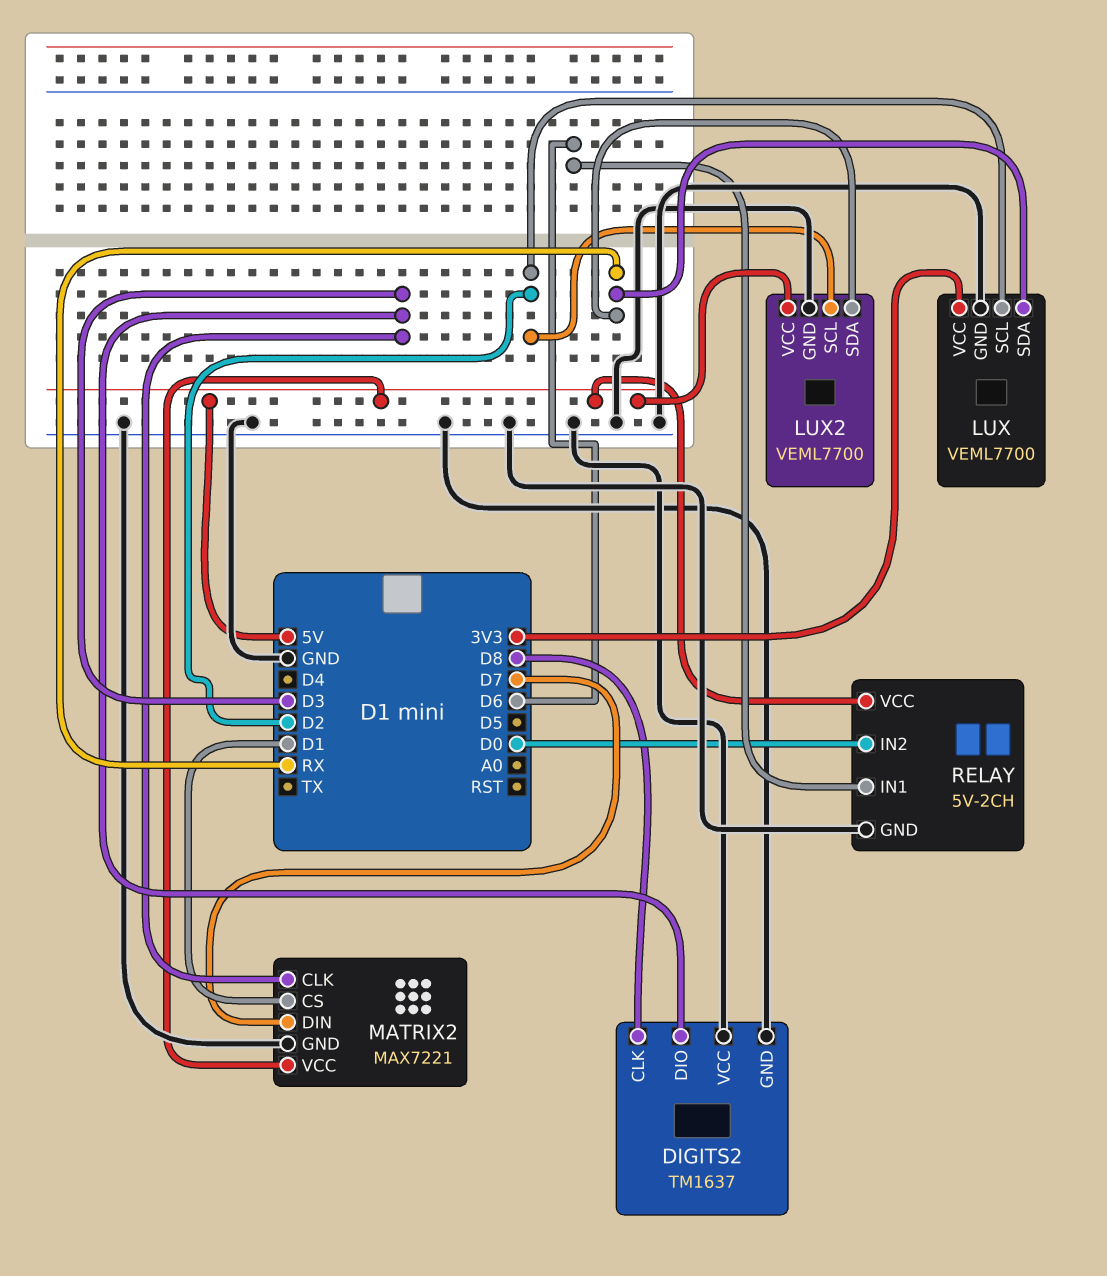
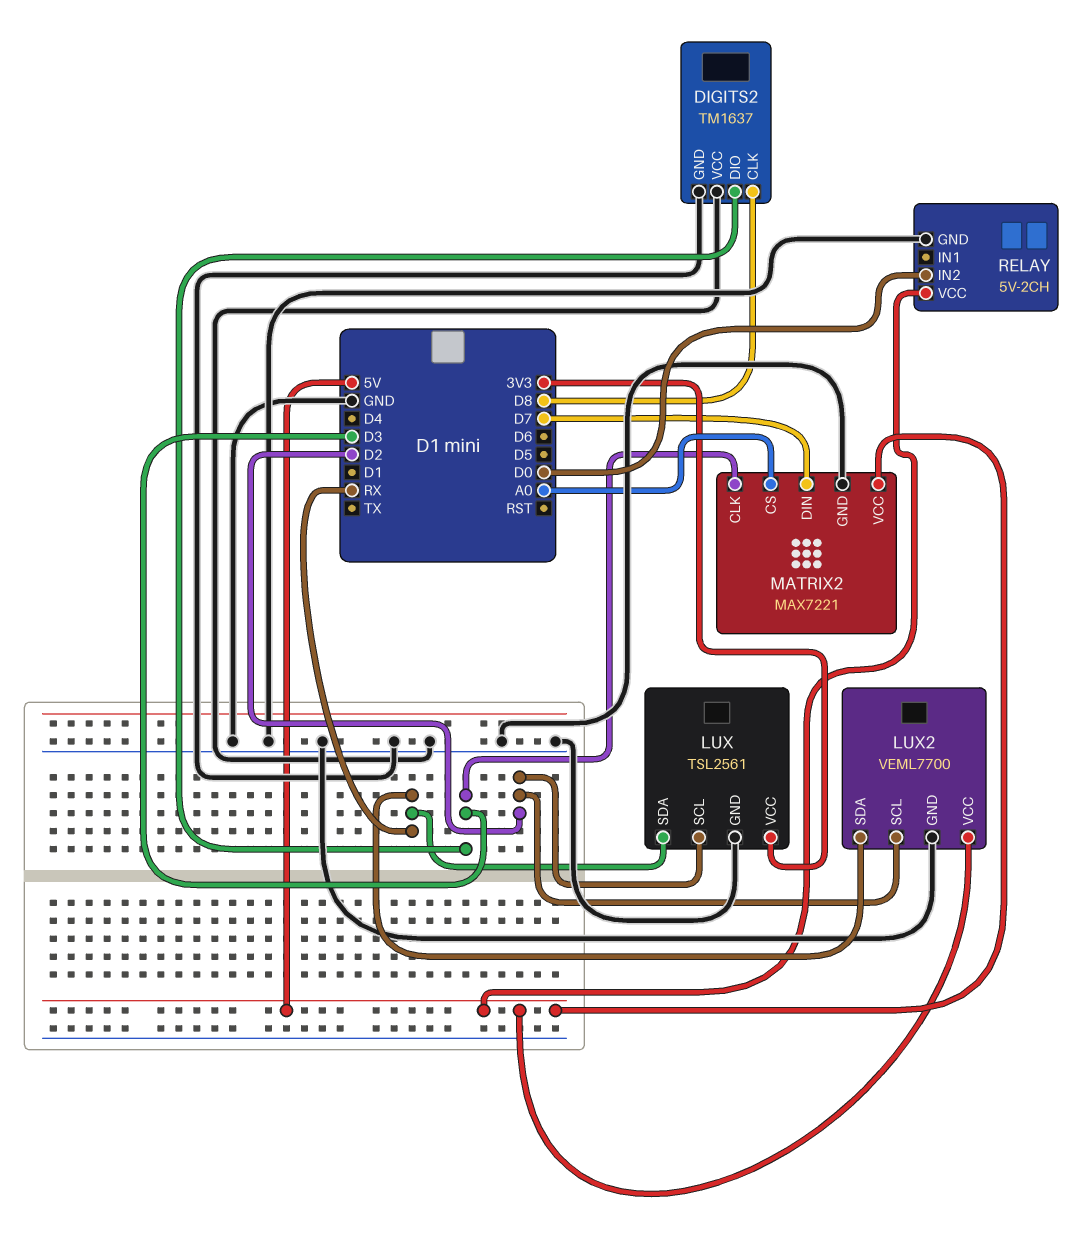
LUX: VEML7700 -> TSL2561
MATRIX2 pin CS: D1 -> A0
RELAY pin IN1: D6 -> none

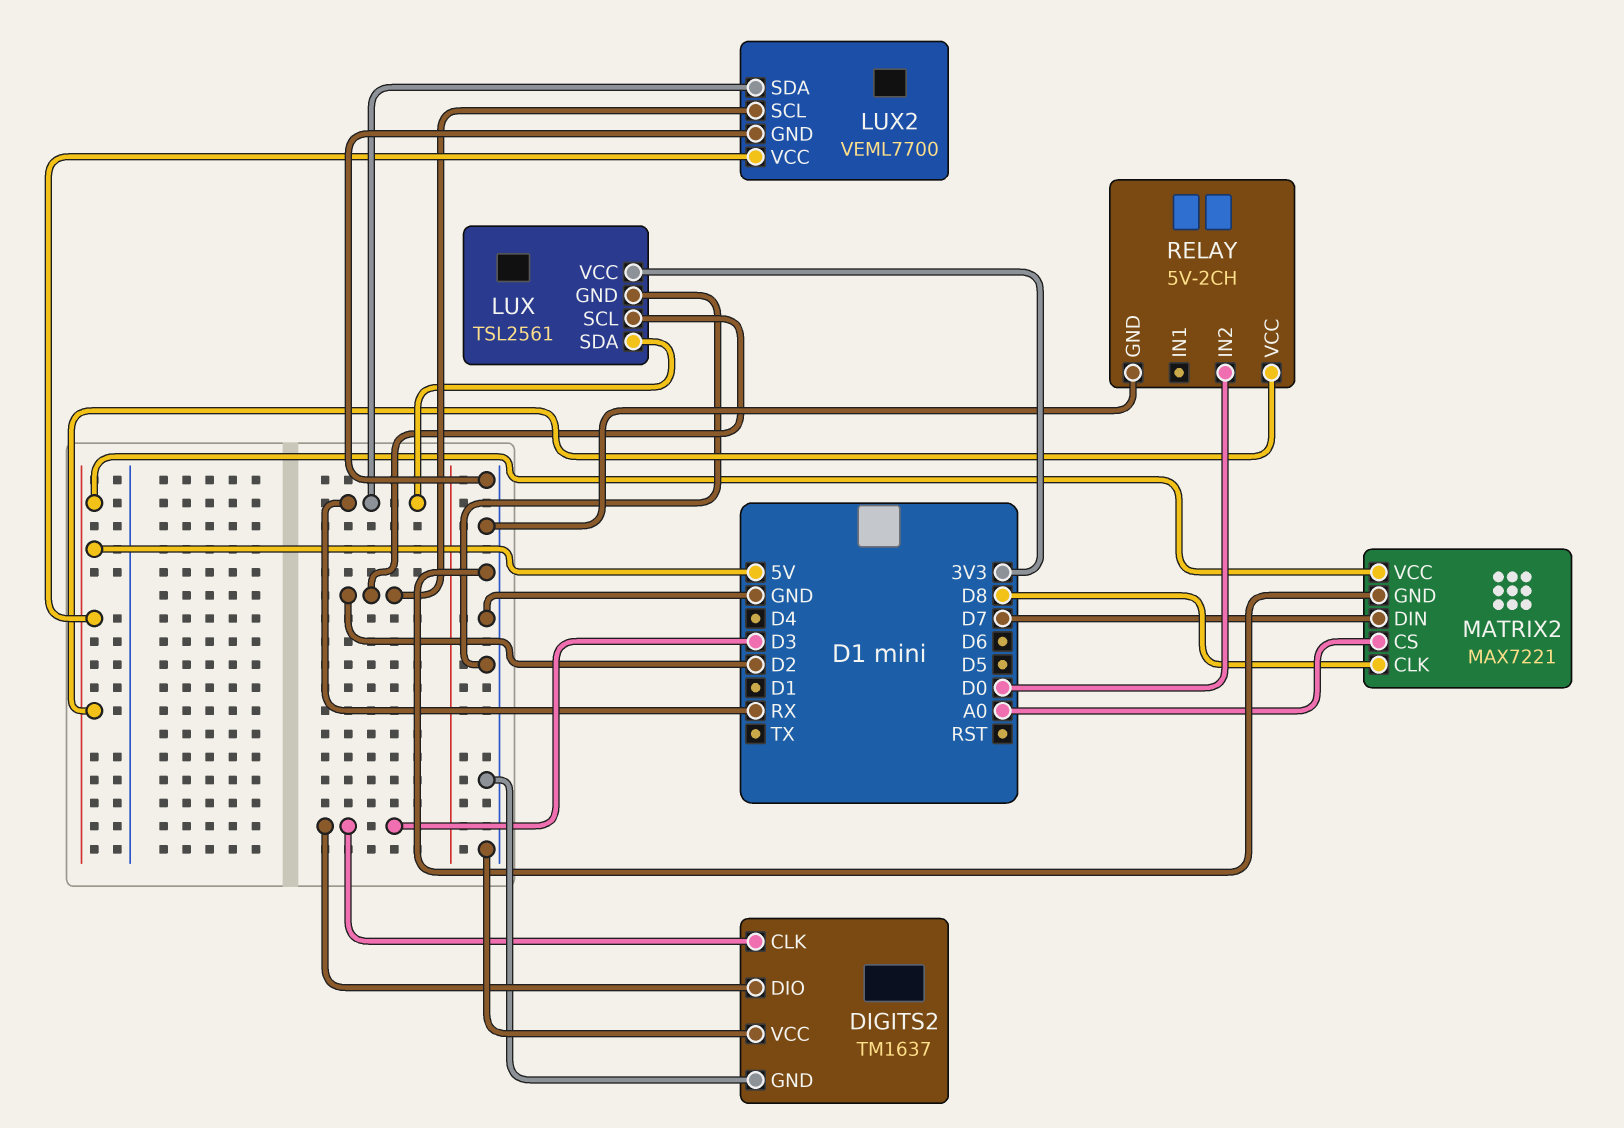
DIGITS2 pin CLK: D8 -> D3
MATRIX2 pin CLK: D3 -> D8

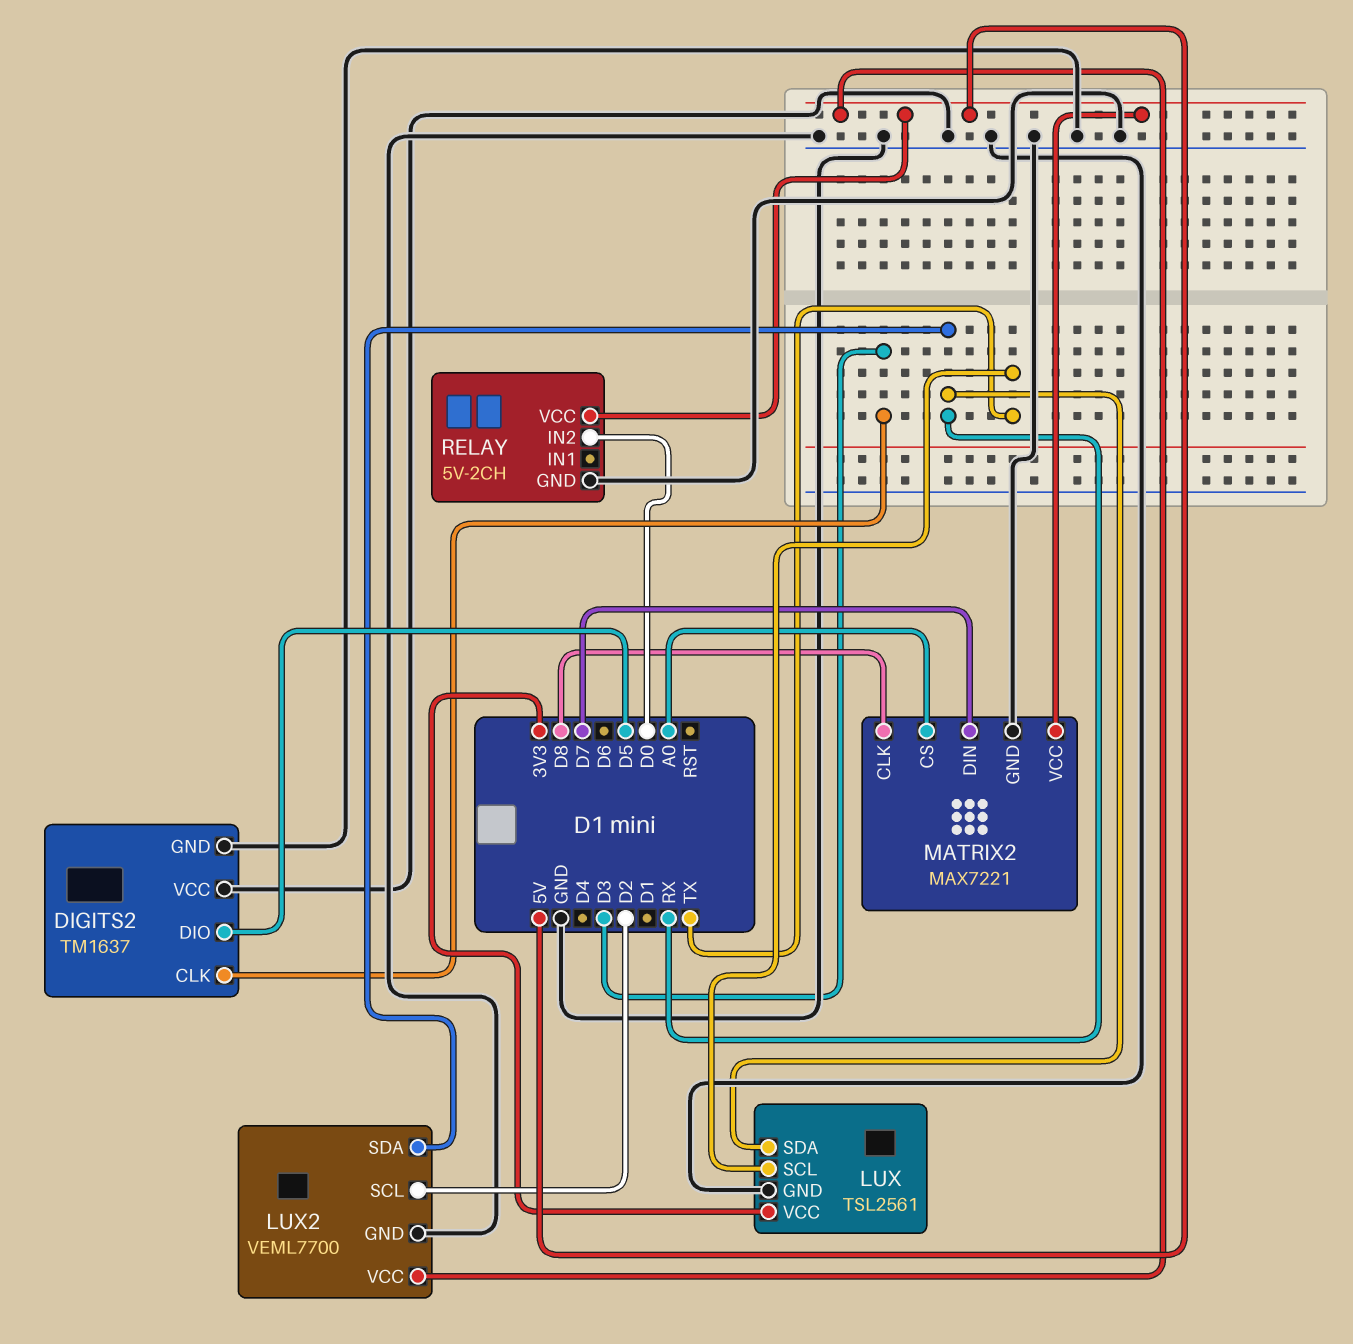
DIGITS2 pin DIO: D3 -> D5
LUX pin SCL: D2 -> TX

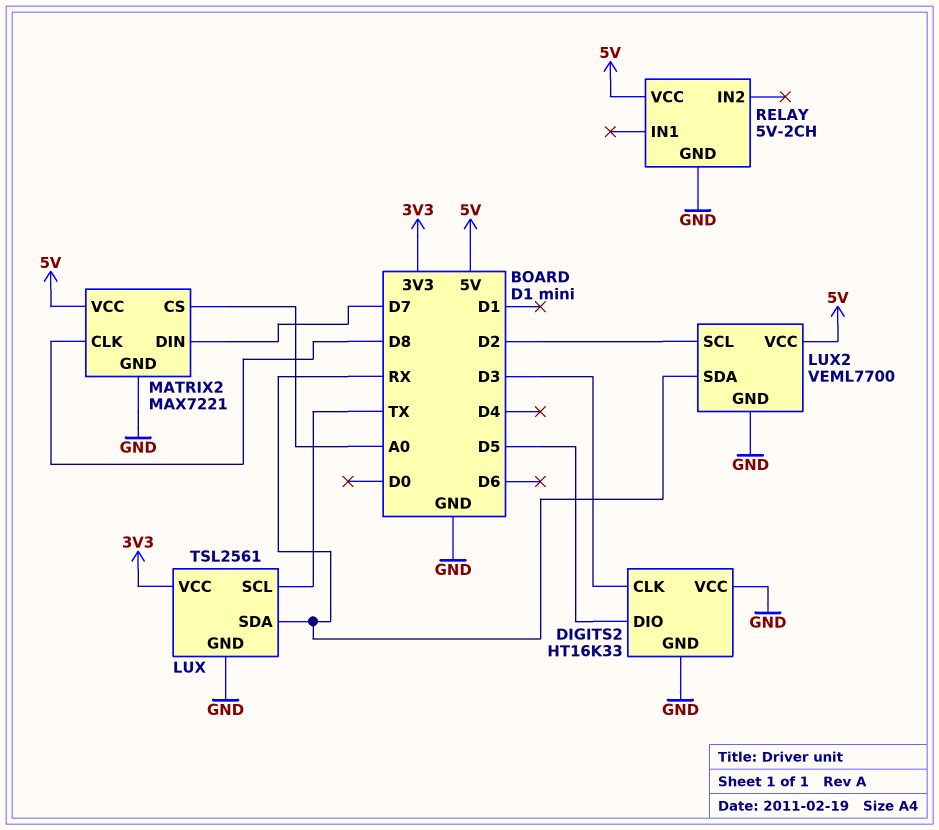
DIGITS2: TM1637 -> HT16K33
RELAY pin IN2: D0 -> none

